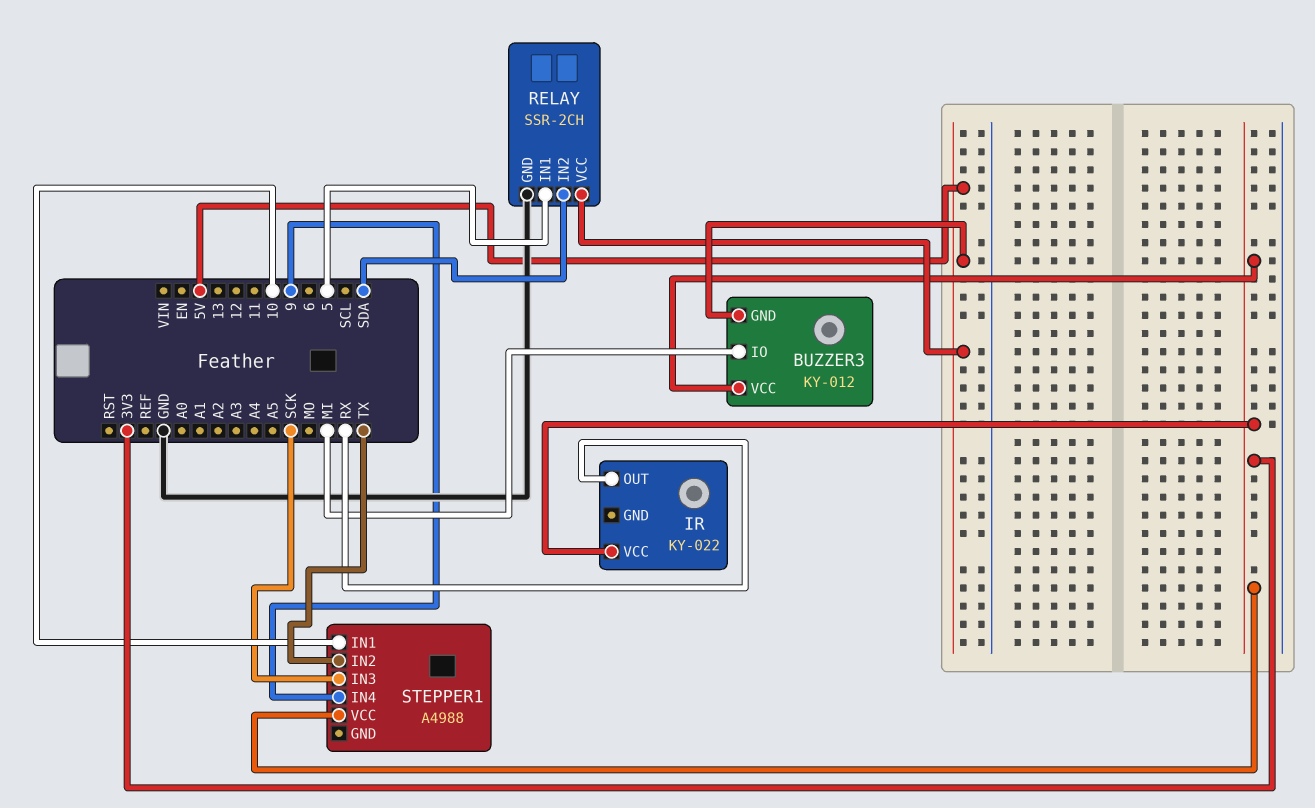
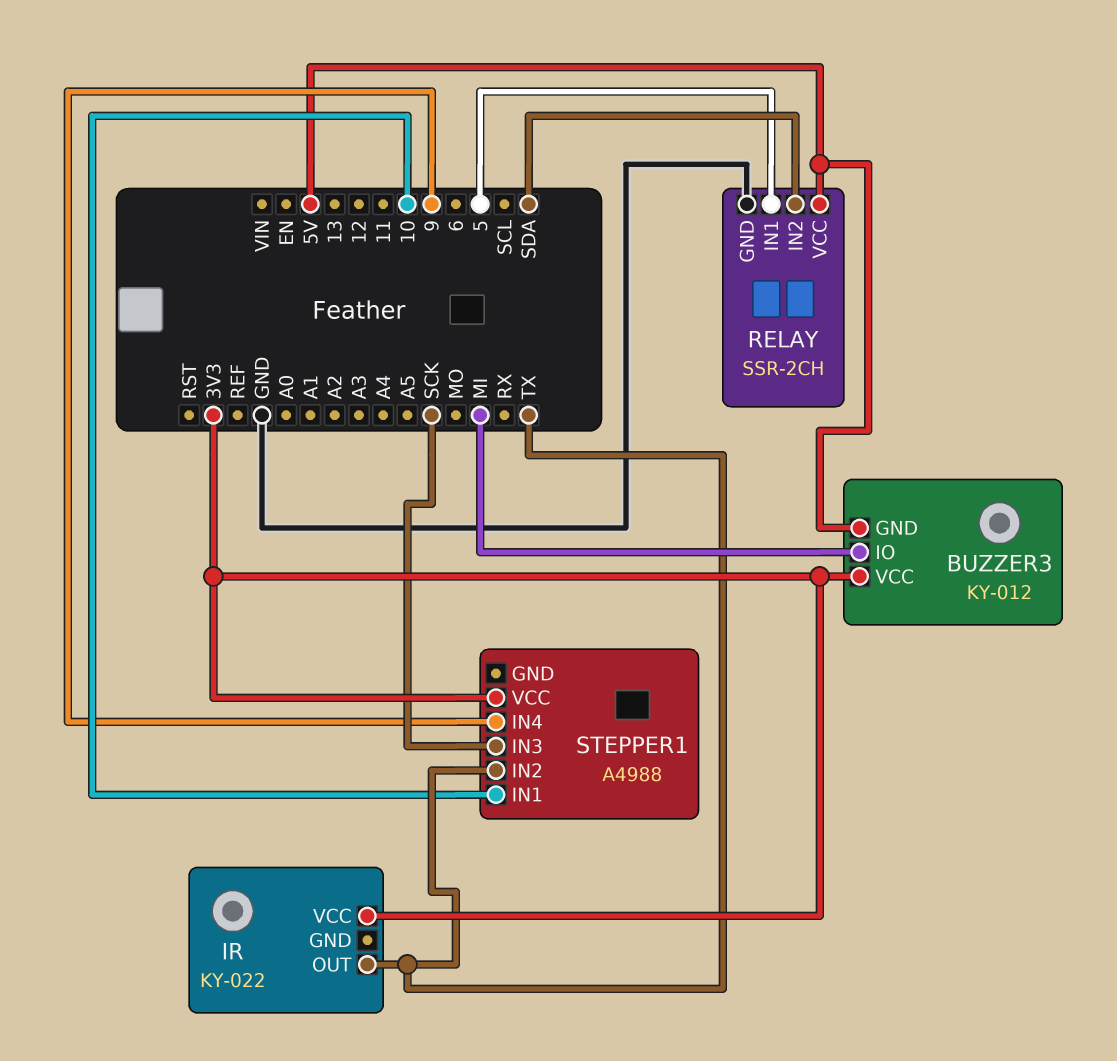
IR pin OUT: RX -> TX

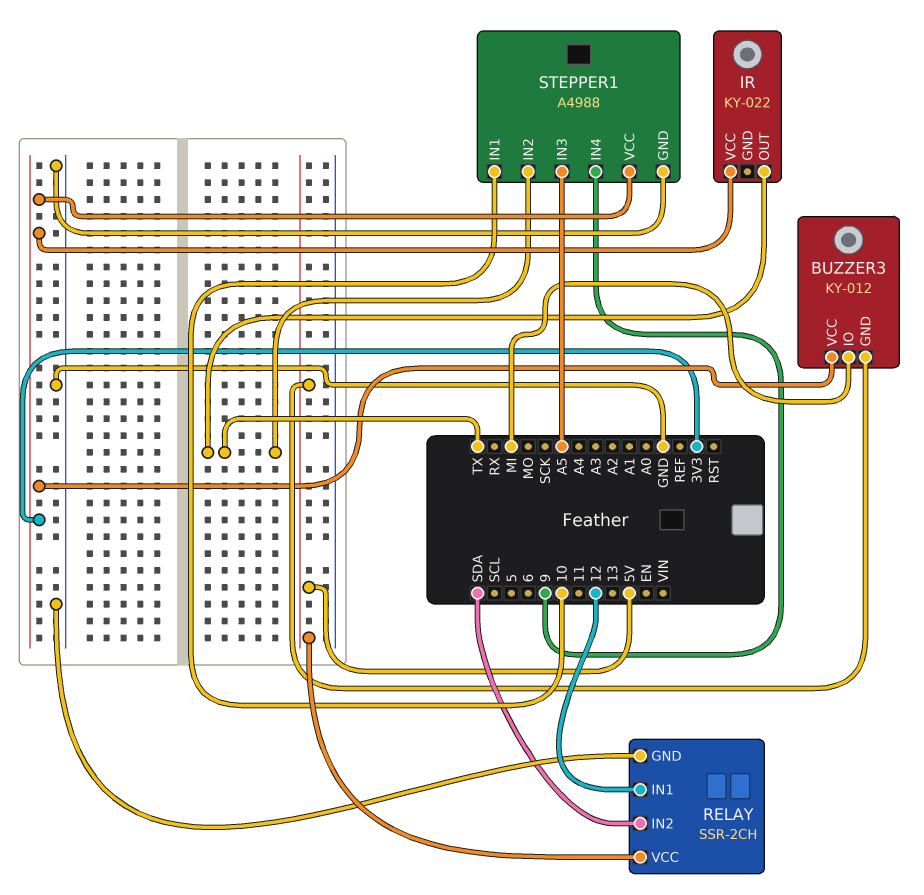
RELAY pin IN1: 5 -> 12
STEPPER1 pin GND: none -> GND
STEPPER1 pin IN3: SCK -> A5

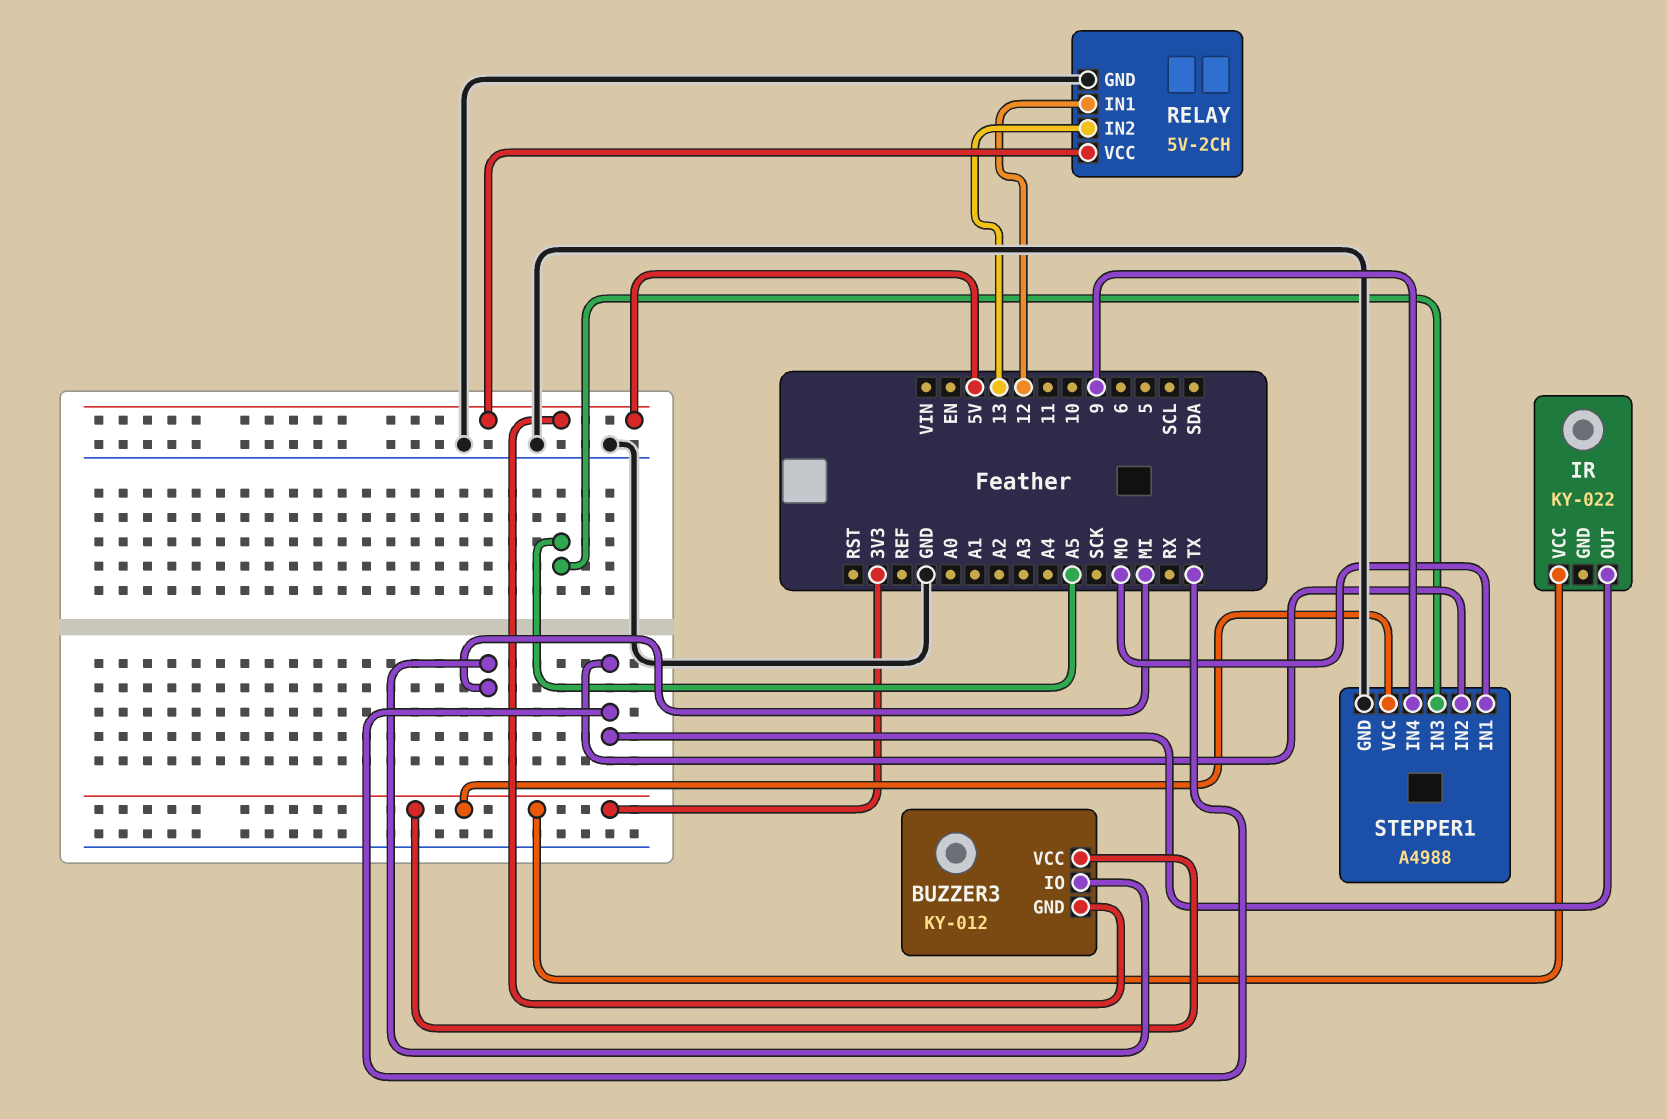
RELAY: SSR-2CH -> 5V-2CH
RELAY pin IN2: SDA -> 13
STEPPER1 pin IN1: 10 -> MO

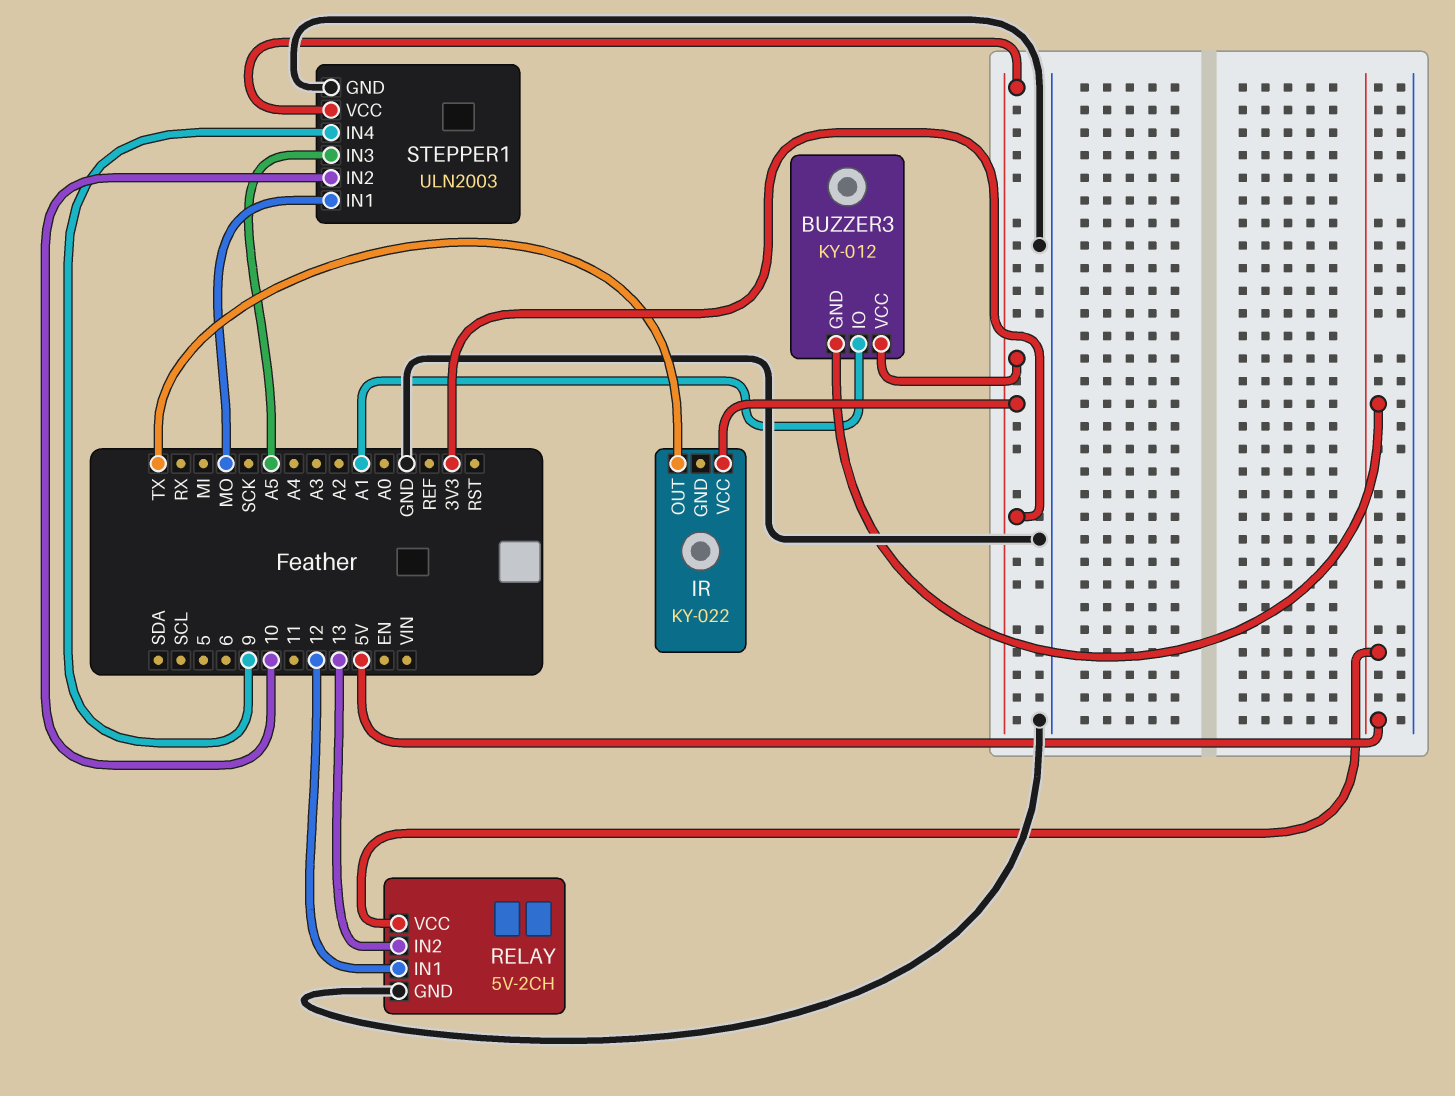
BUZZER3 pin IO: MI -> A1
STEPPER1: A4988 -> ULN2003
STEPPER1 pin IN2: TX -> 10

